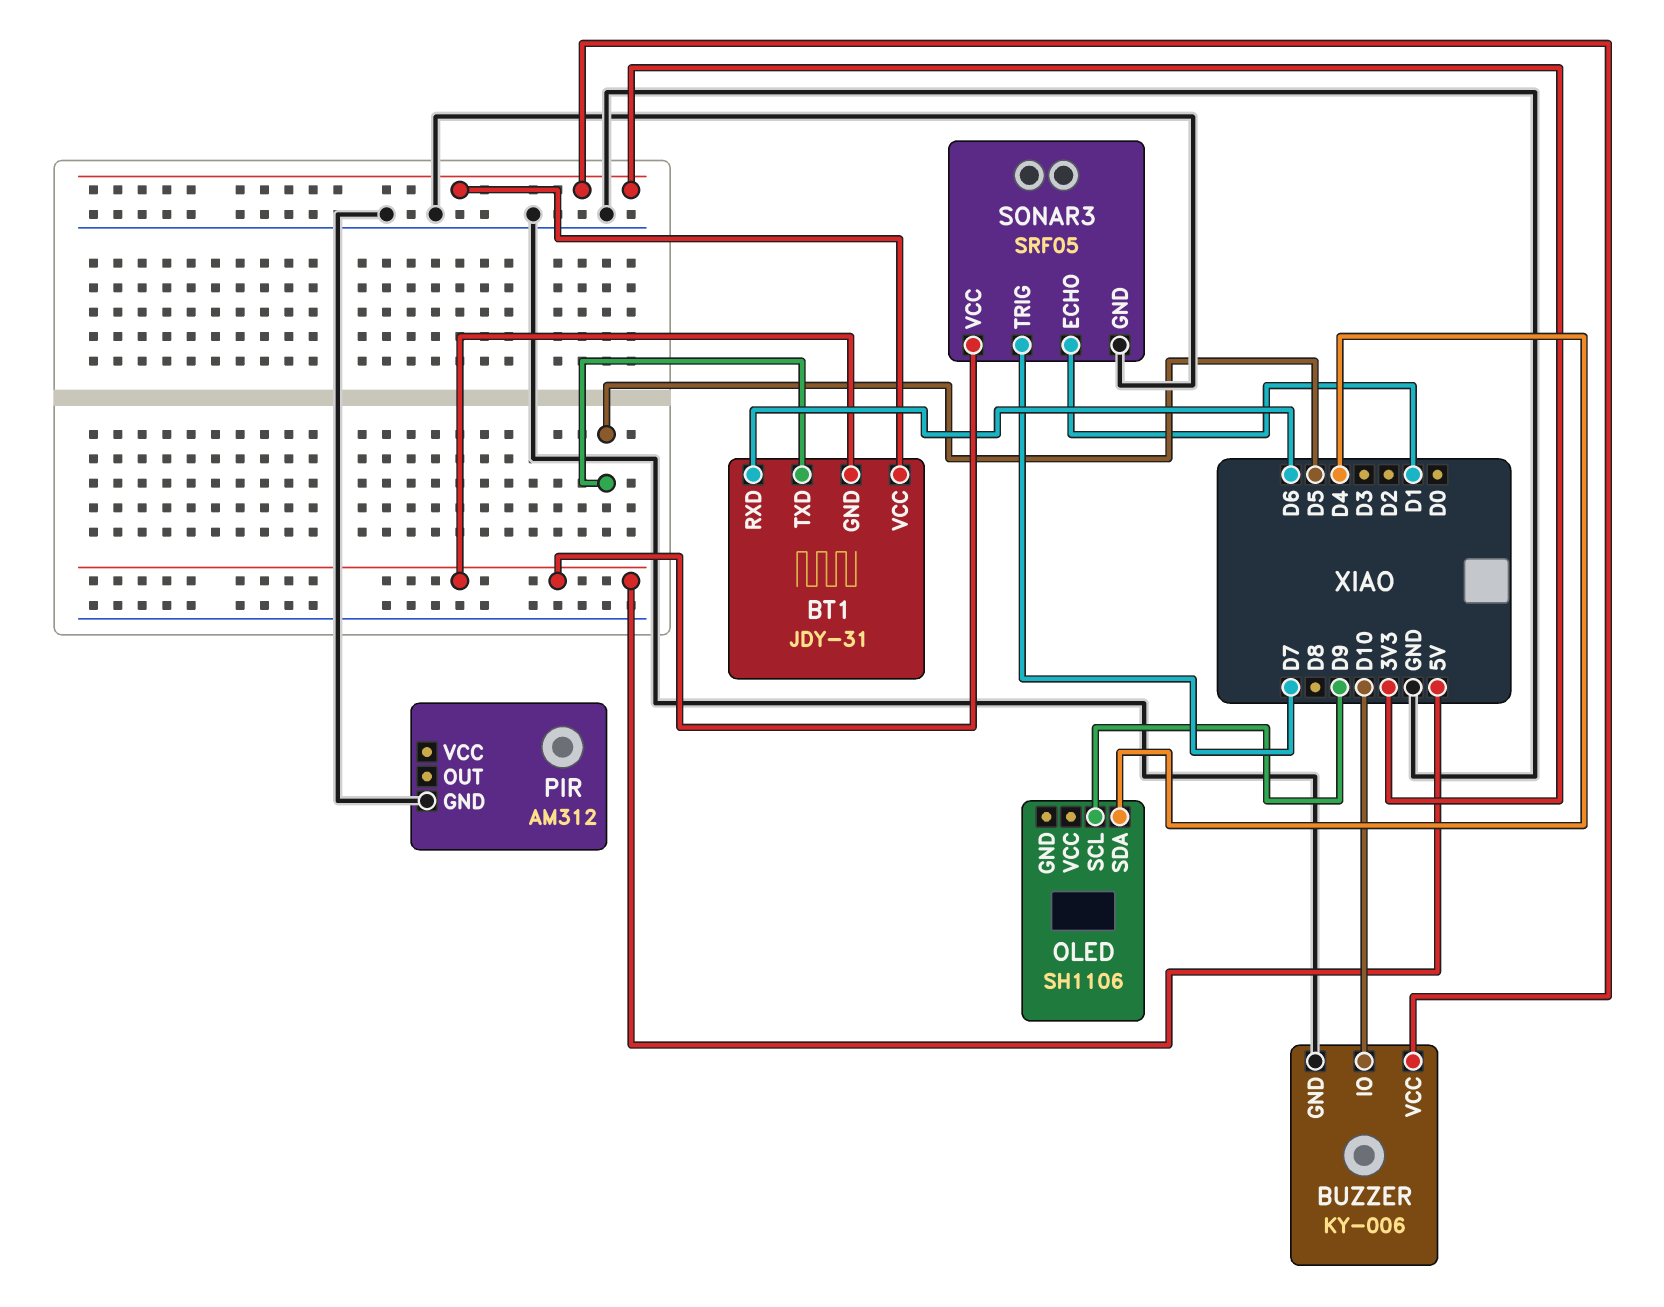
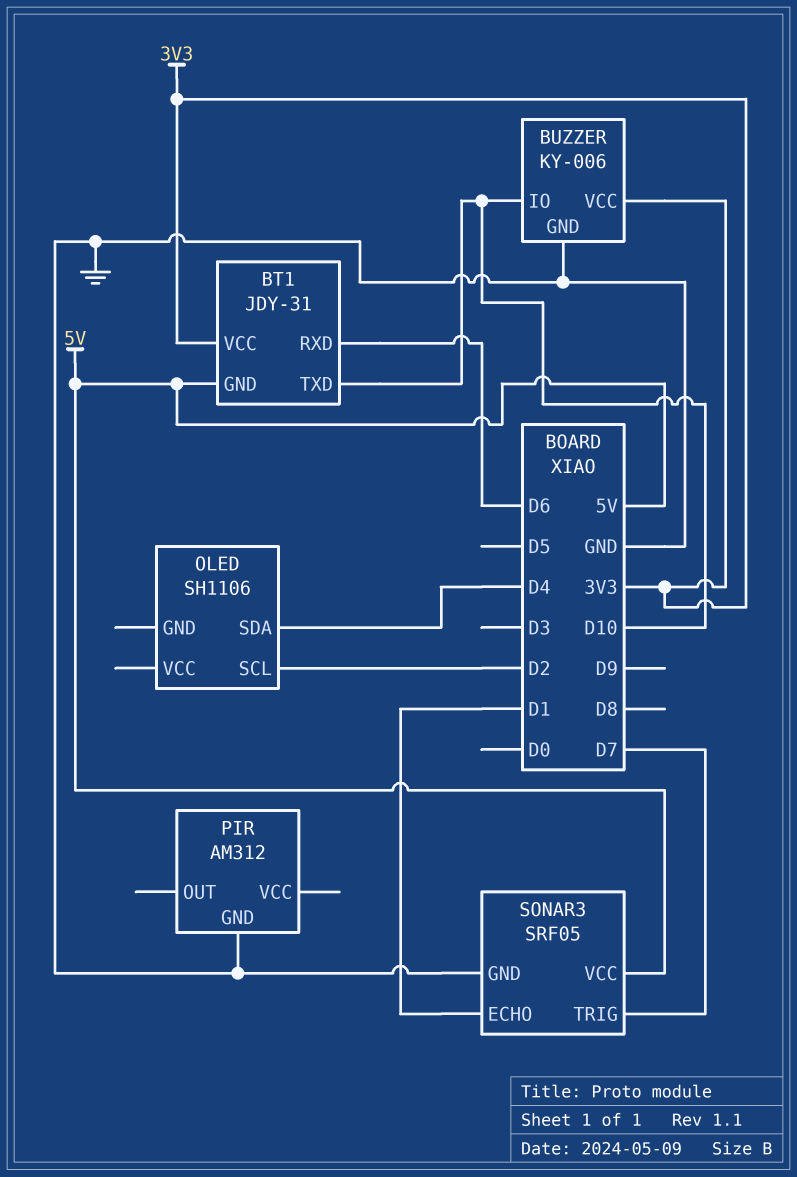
BT1 pin TXD: D5 -> D10
OLED pin SCL: D9 -> D2

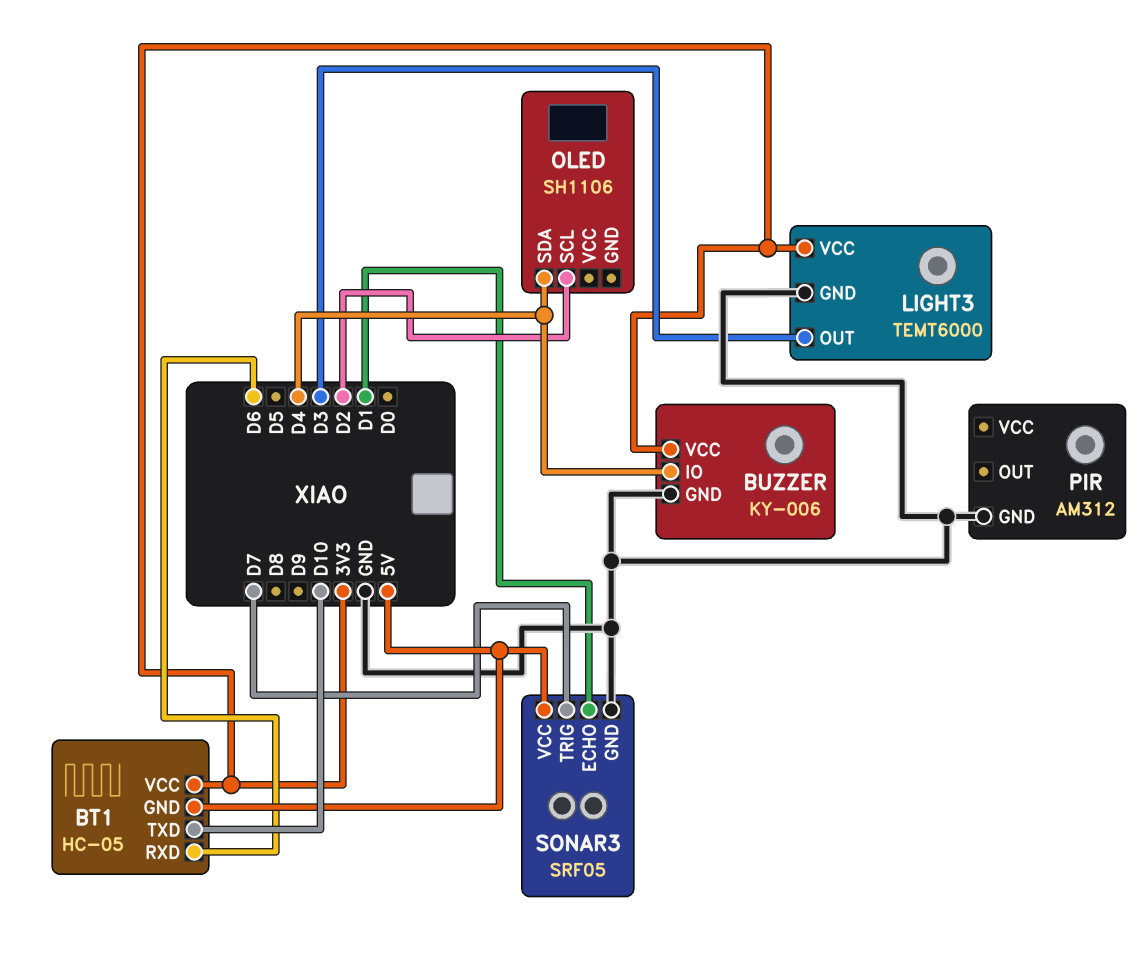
BT1: JDY-31 -> HC-05
BUZZER pin IO: D10 -> D4
LIGHT3: none -> TEMT6000
LIGHT3 pin GND: none -> GND
LIGHT3 pin OUT: none -> D3
LIGHT3 pin VCC: none -> 3V3

